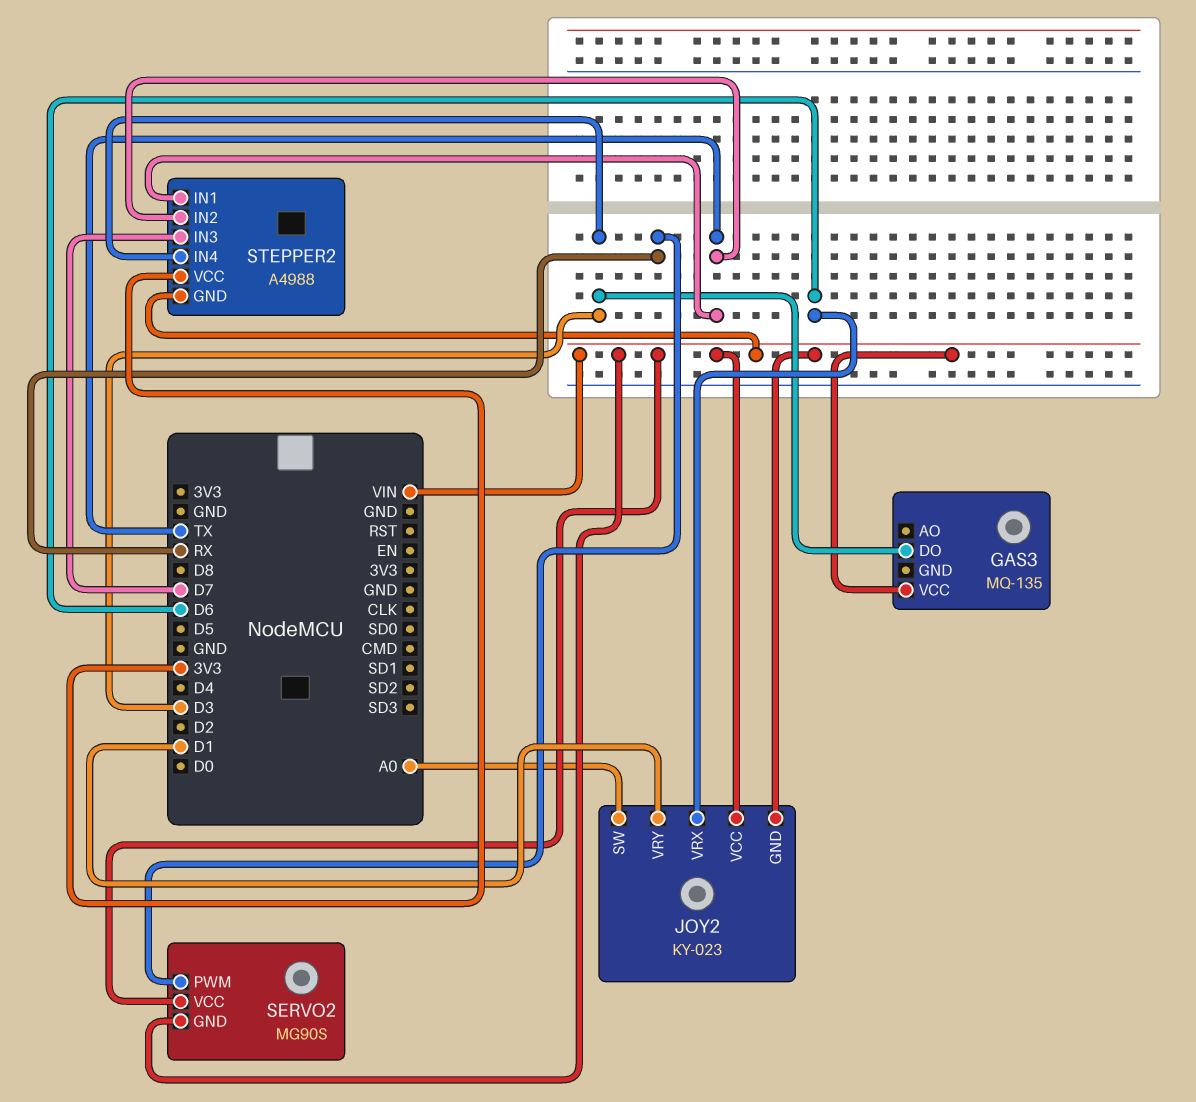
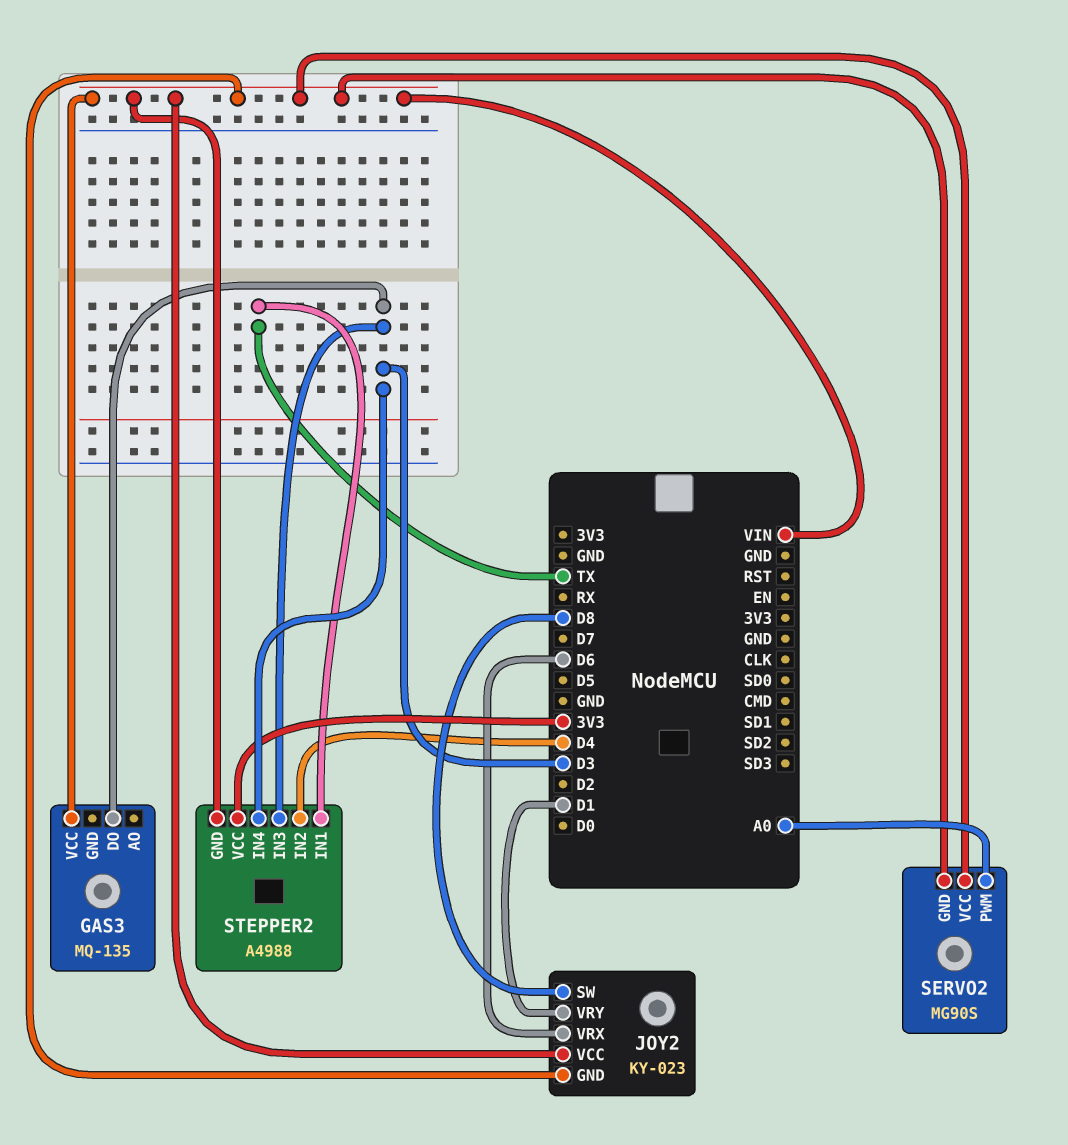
JOY2 pin SW: A0 -> D8
SERVO2 pin PWM: RX -> A0
STEPPER2 pin IN2: TX -> D4
STEPPER2 pin IN3: D7 -> D3

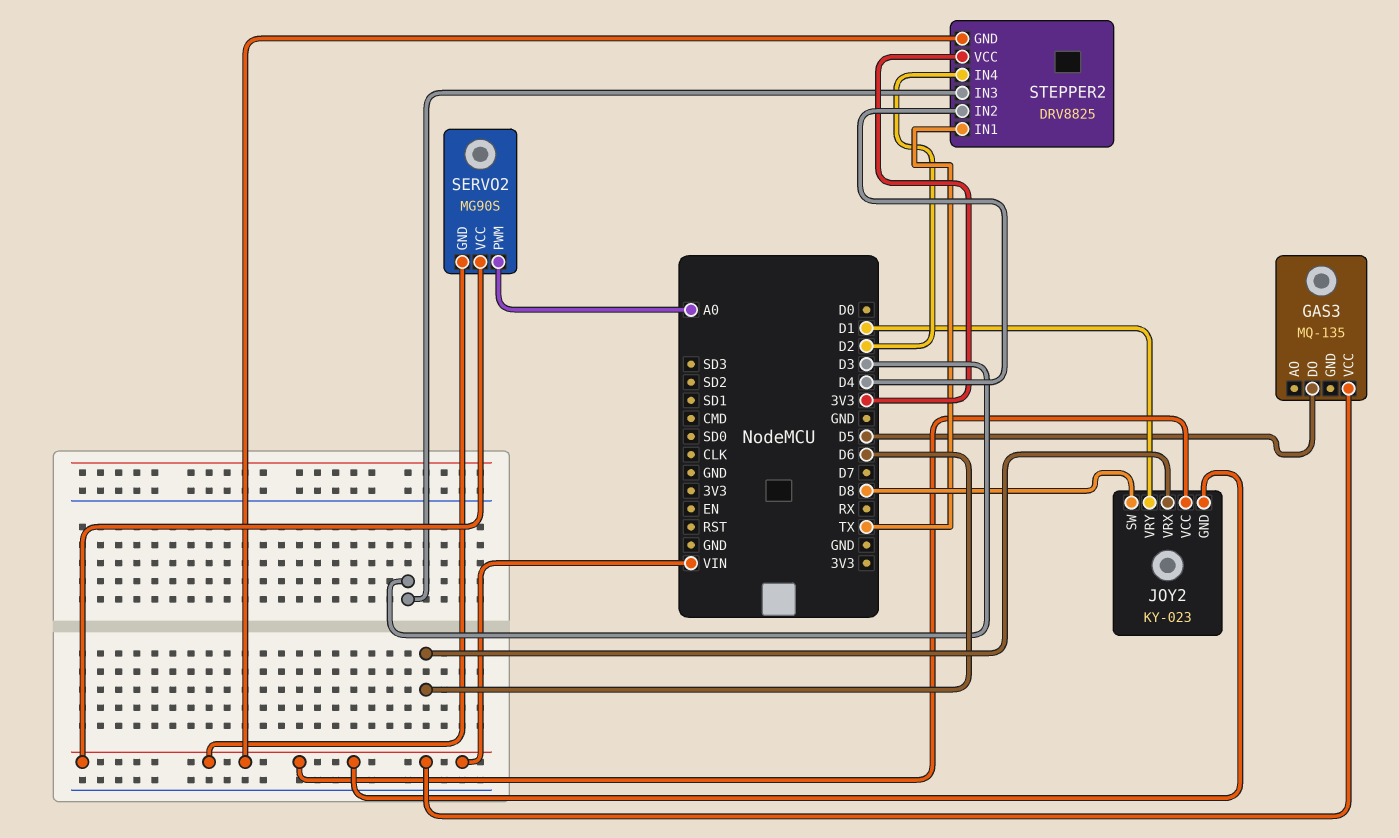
GAS3 pin DO: D3 -> D5
STEPPER2: A4988 -> DRV8825
STEPPER2 pin IN4: D3 -> D2

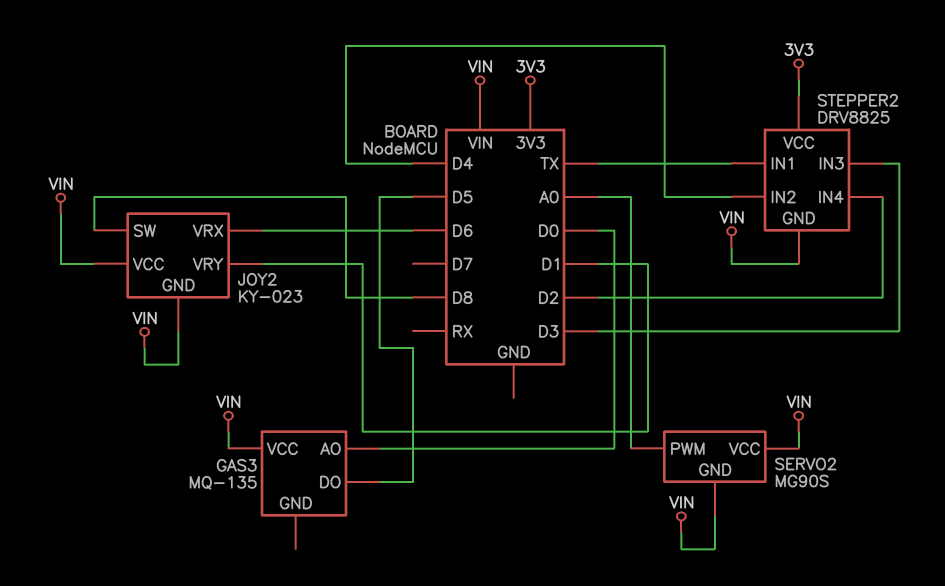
GAS3 pin AO: none -> D0

